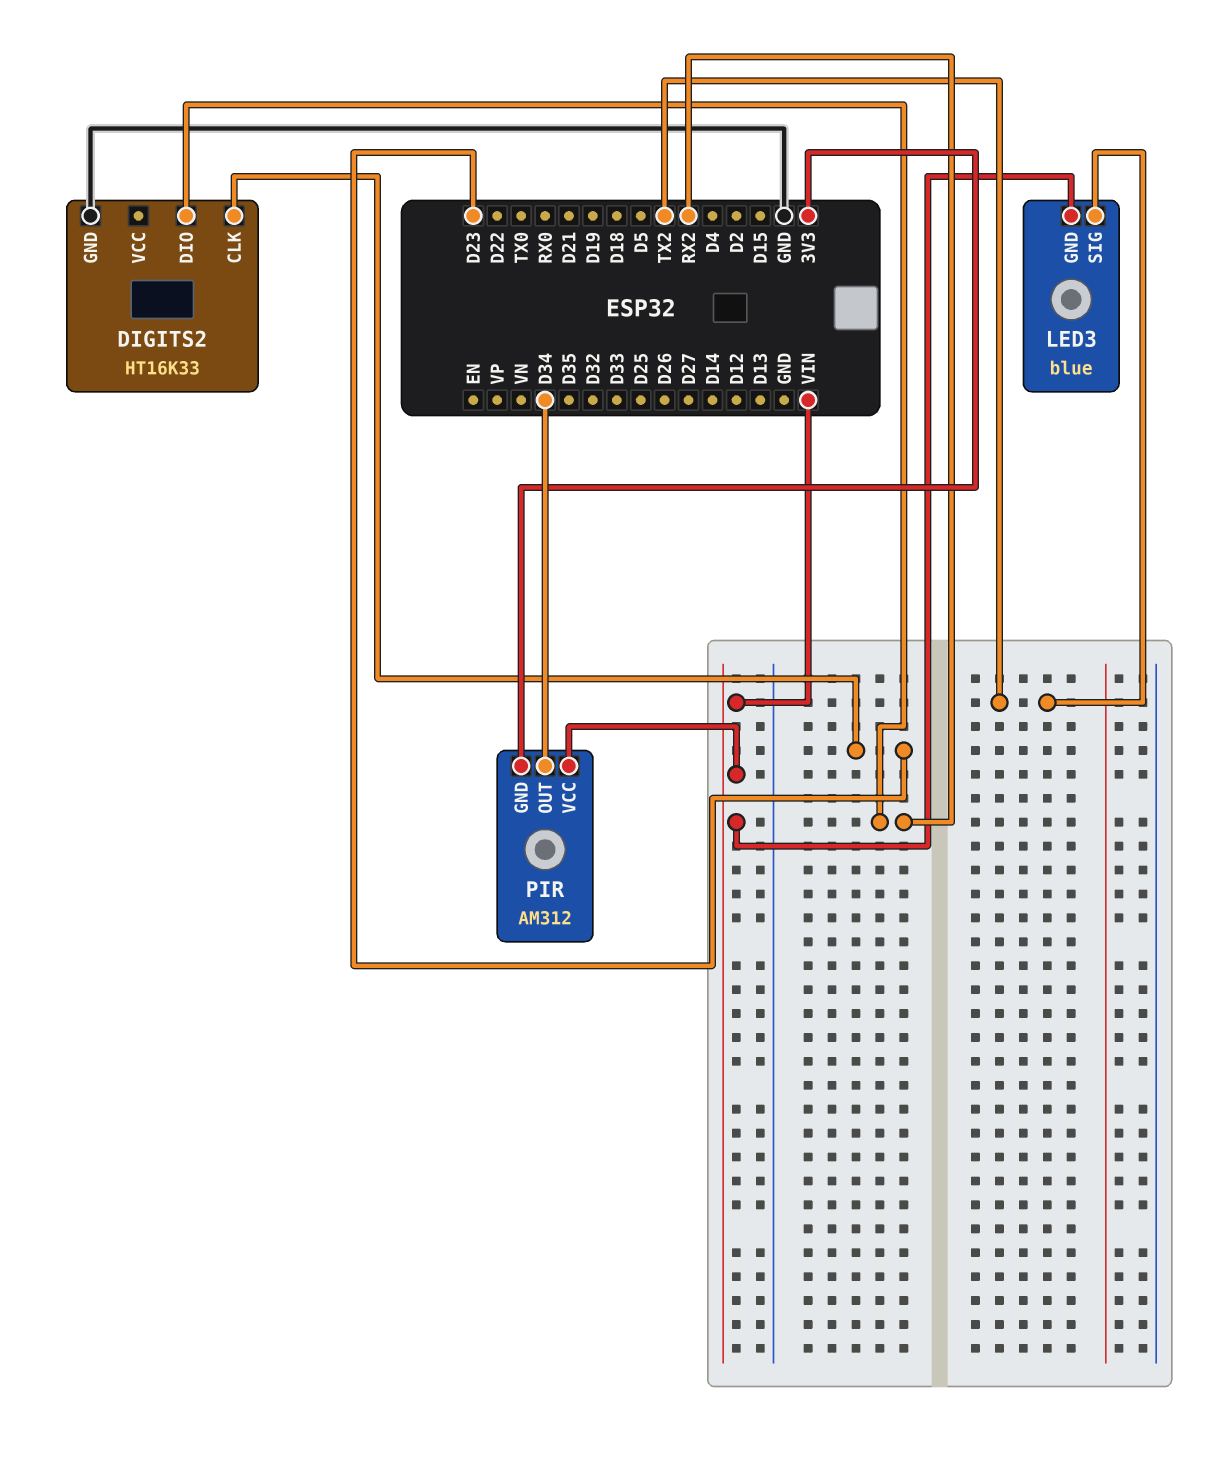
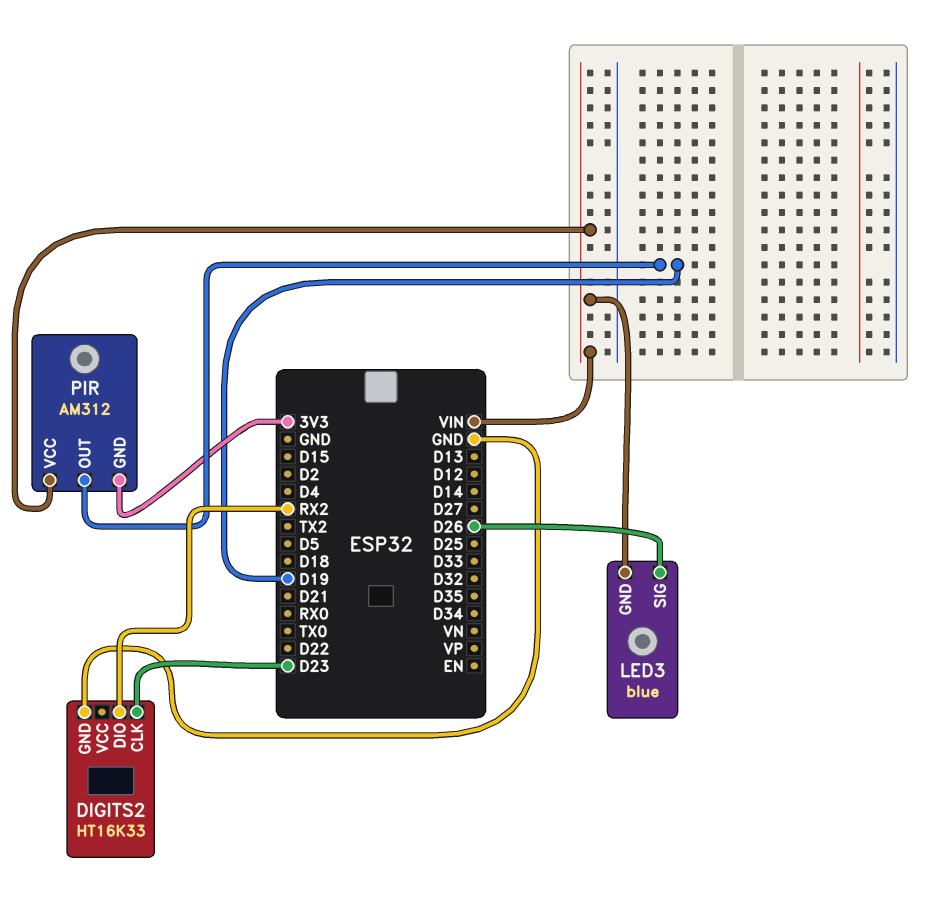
LED3 pin SIG: TX2 -> D26
PIR pin OUT: D34 -> D19

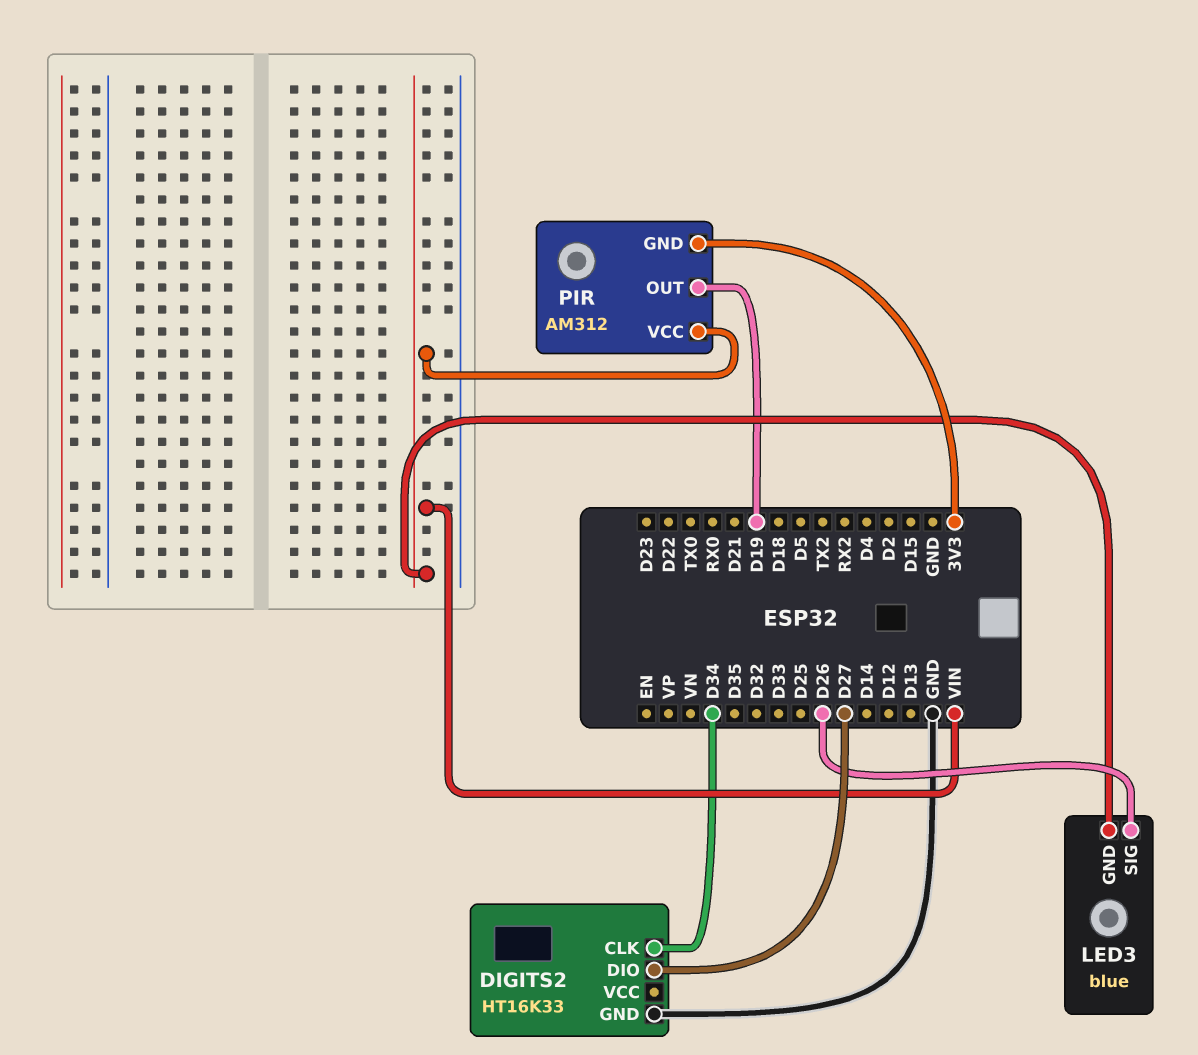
DIGITS2 pin CLK: D23 -> D34
DIGITS2 pin DIO: RX2 -> D27

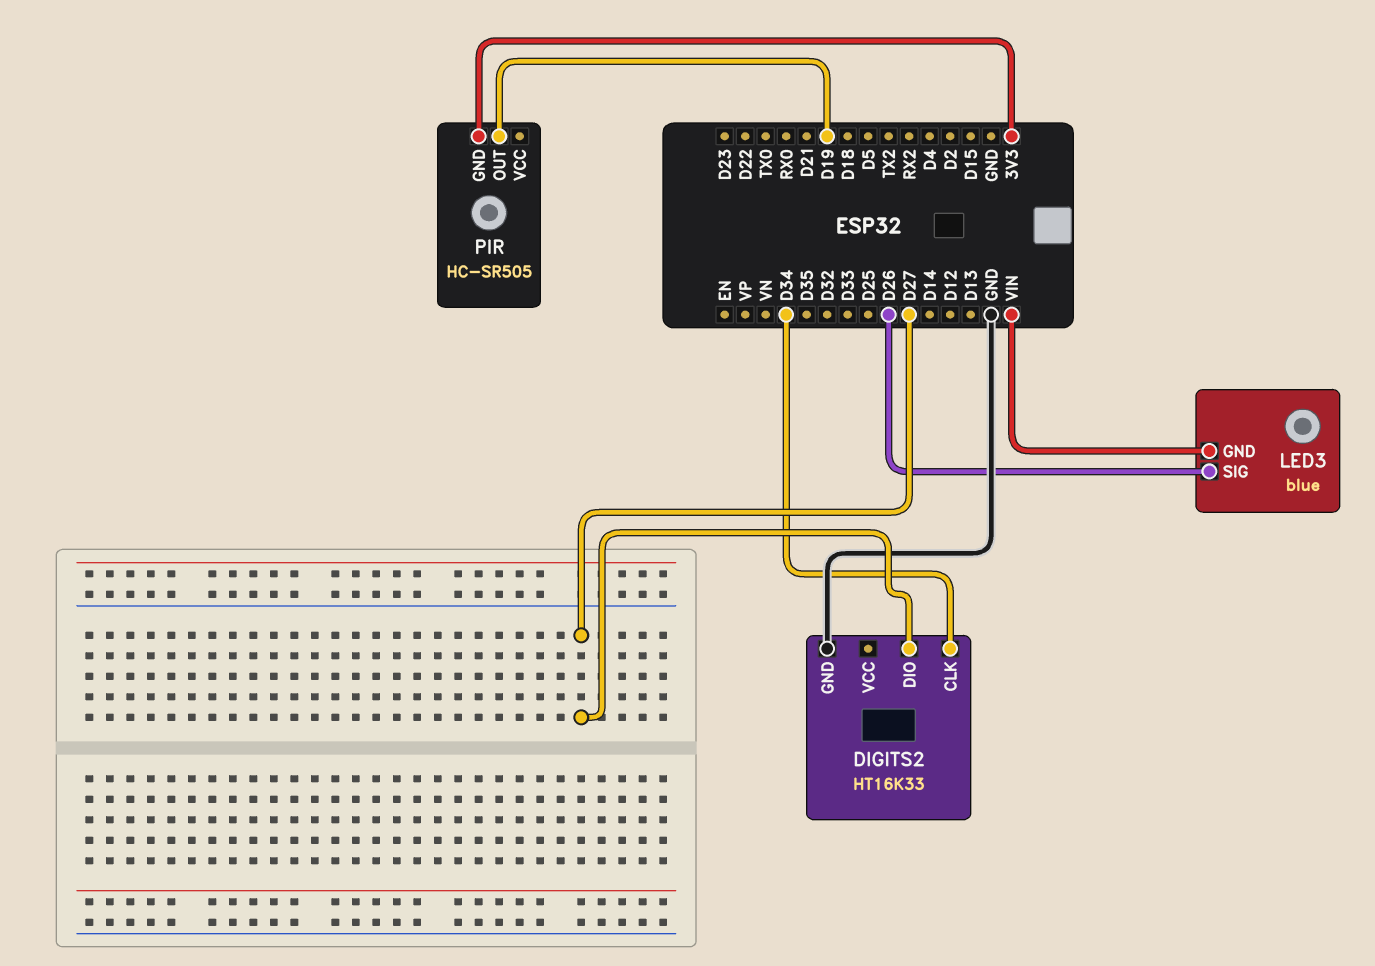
PIR: AM312 -> HC-SR505
PIR pin VCC: VIN -> none

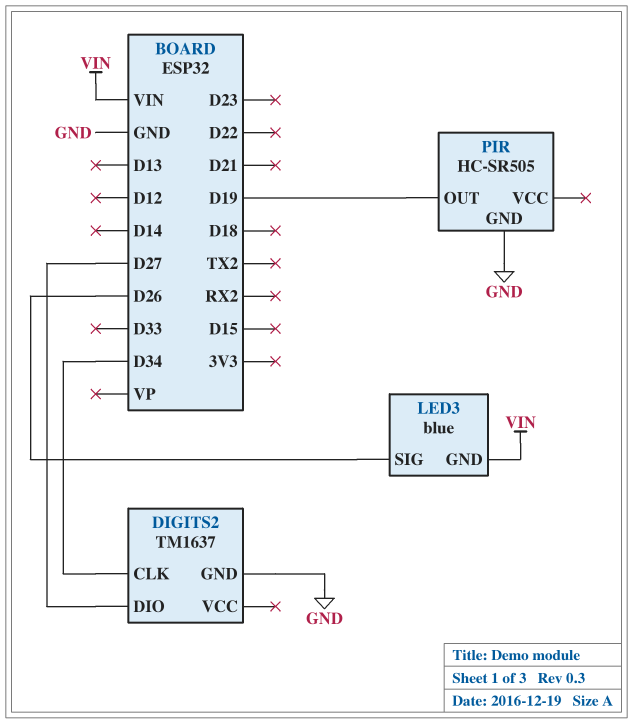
DIGITS2: HT16K33 -> TM1637
PIR pin GND: 3V3 -> GND

